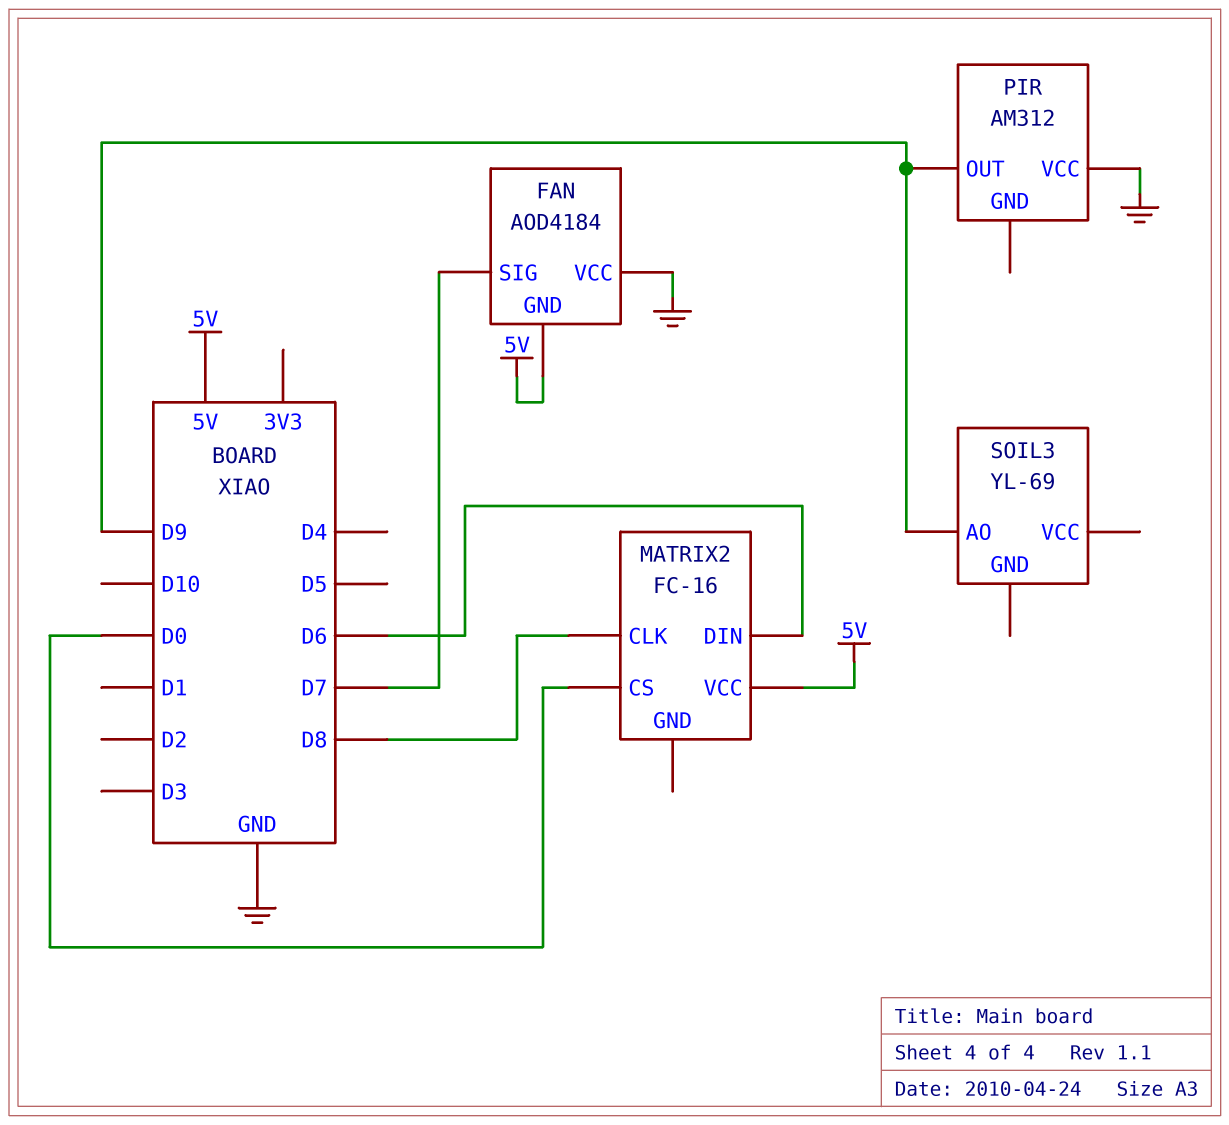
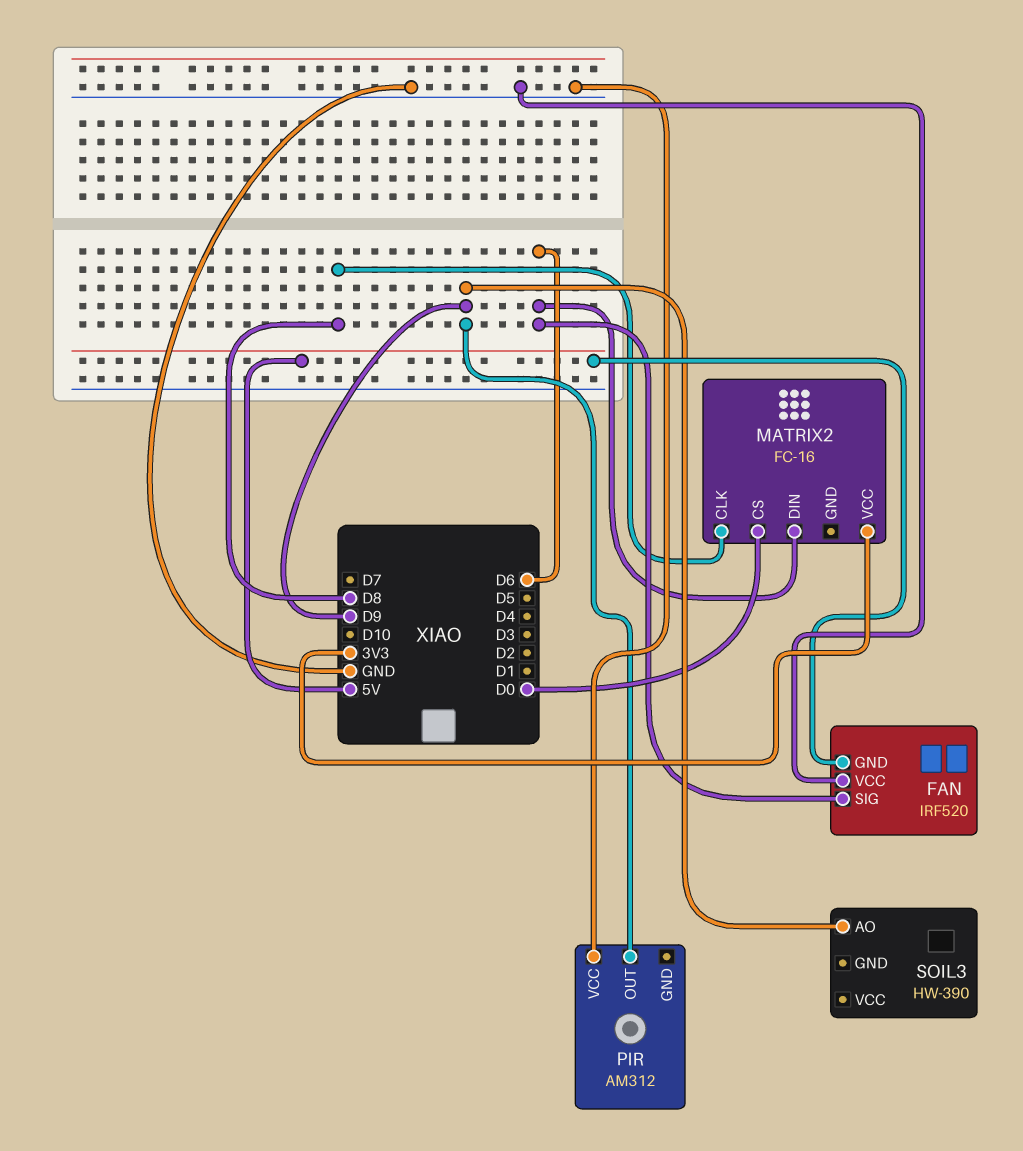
FAN: AOD4184 -> IRF520
FAN pin SIG: D7 -> D6
MATRIX2 pin VCC: 5V -> 3V3
SOIL3: YL-69 -> HW-390

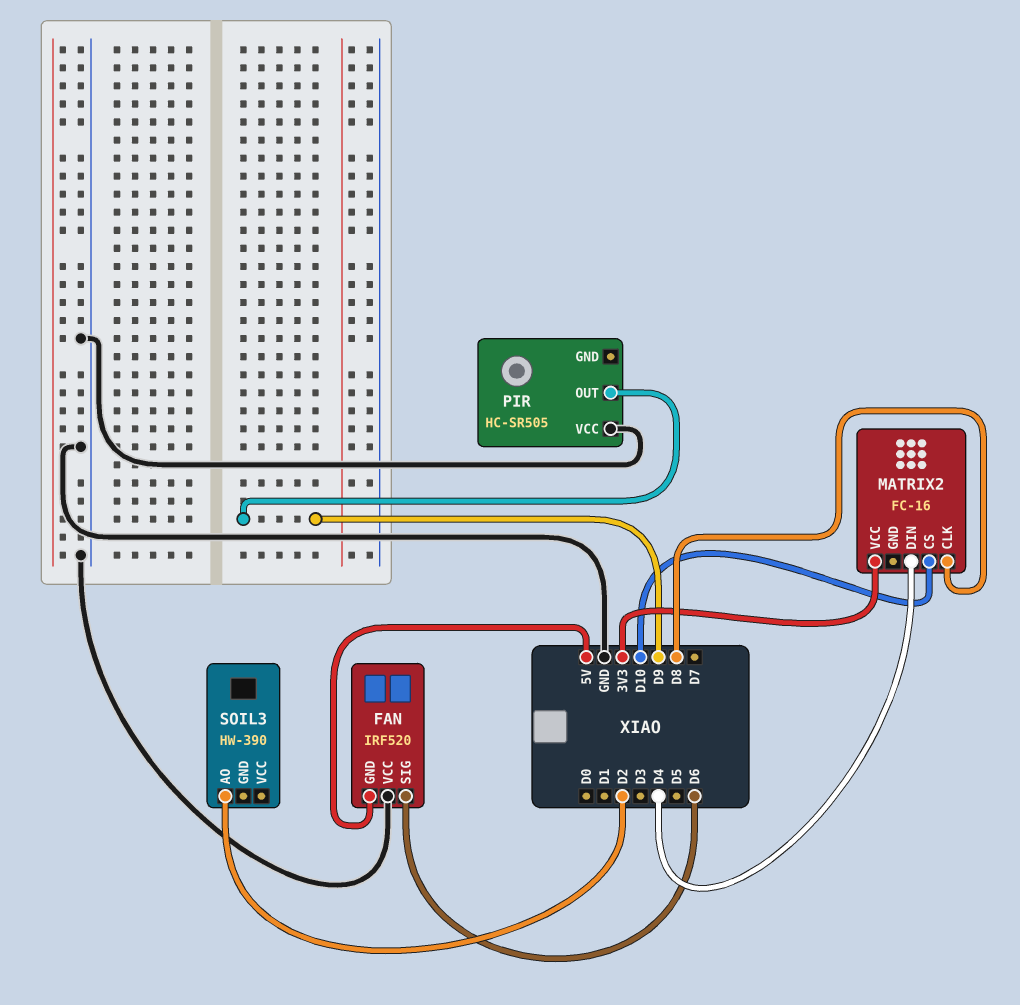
MATRIX2 pin CS: D0 -> D10
MATRIX2 pin DIN: D6 -> D4
PIR: AM312 -> HC-SR505
SOIL3 pin AO: D9 -> D2

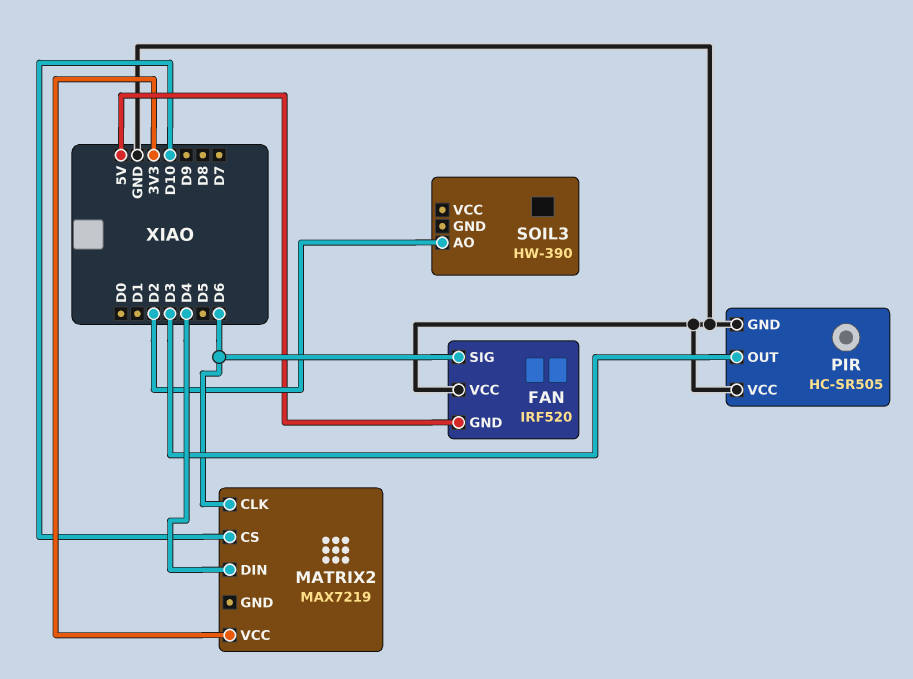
MATRIX2: FC-16 -> MAX7219
MATRIX2 pin CLK: D8 -> D6
PIR pin GND: none -> GND
PIR pin OUT: D9 -> D3

